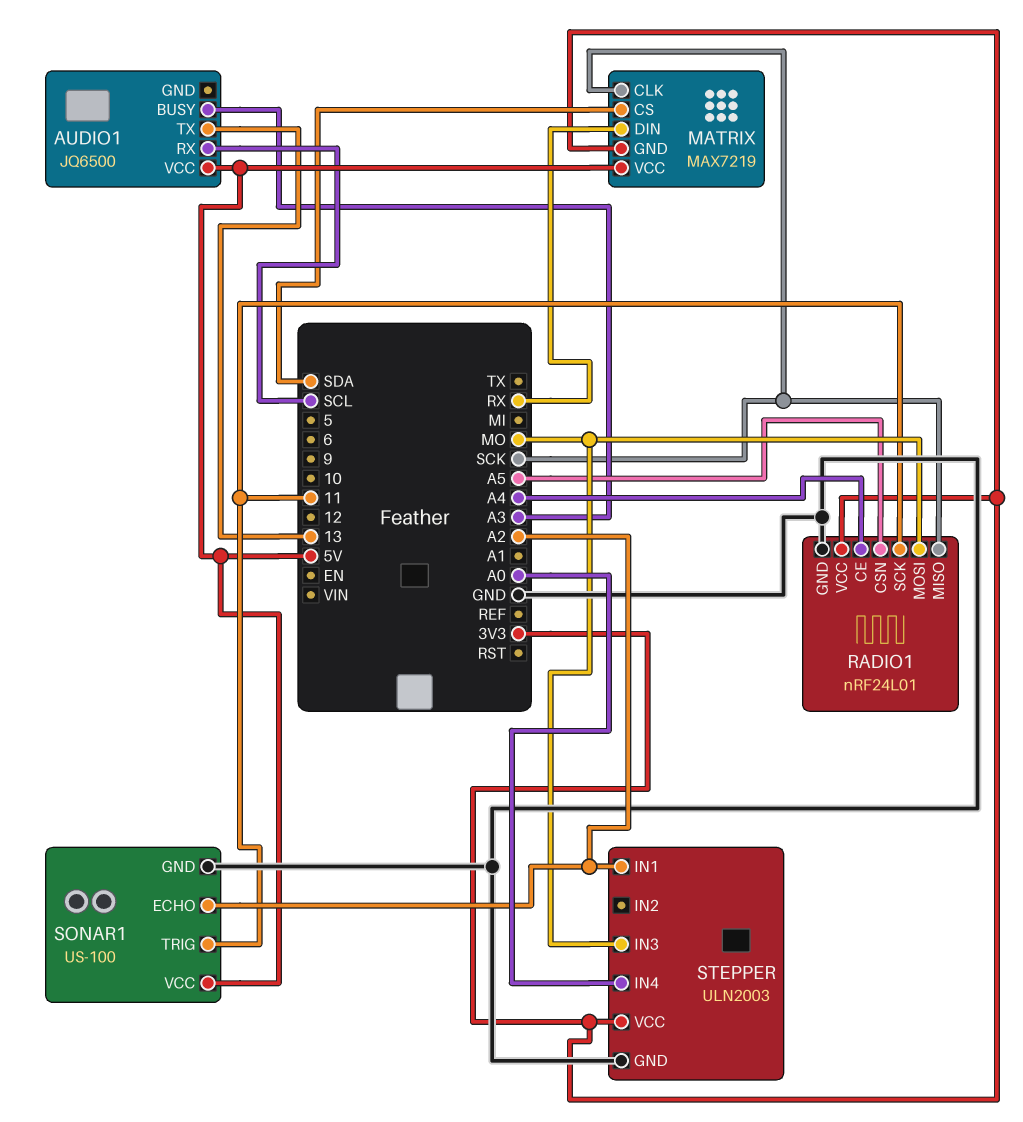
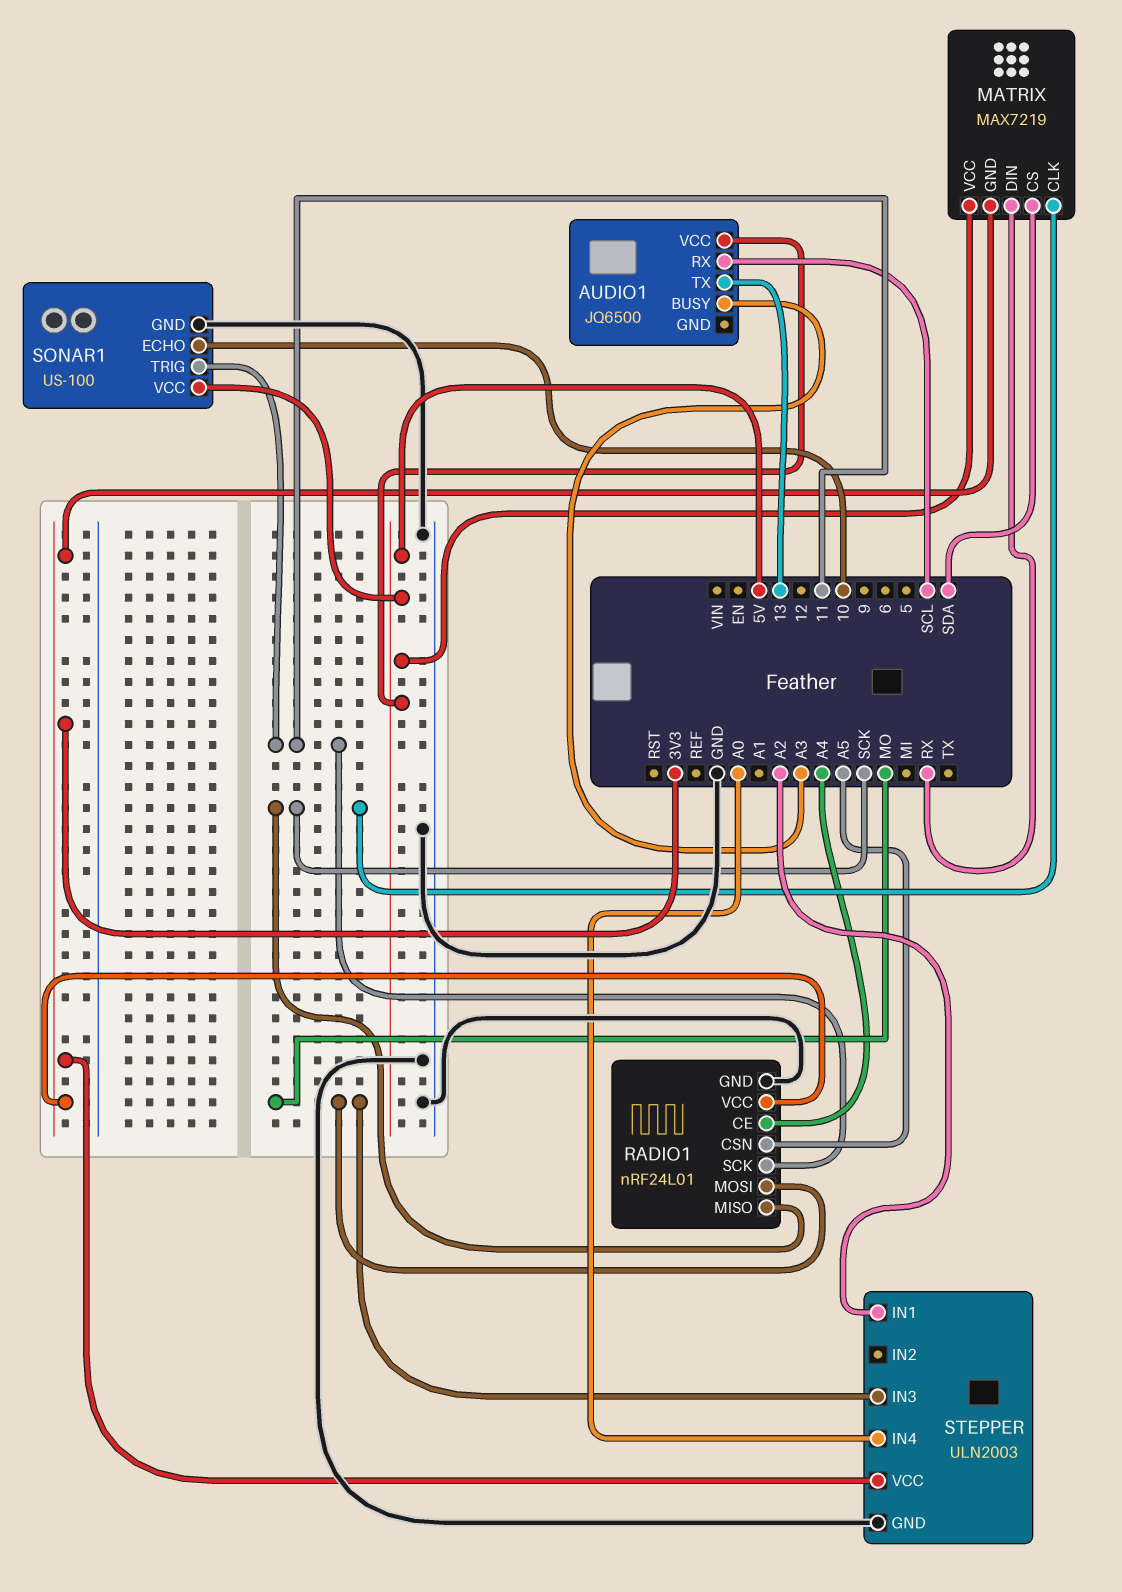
SONAR1 pin ECHO: A2 -> 10

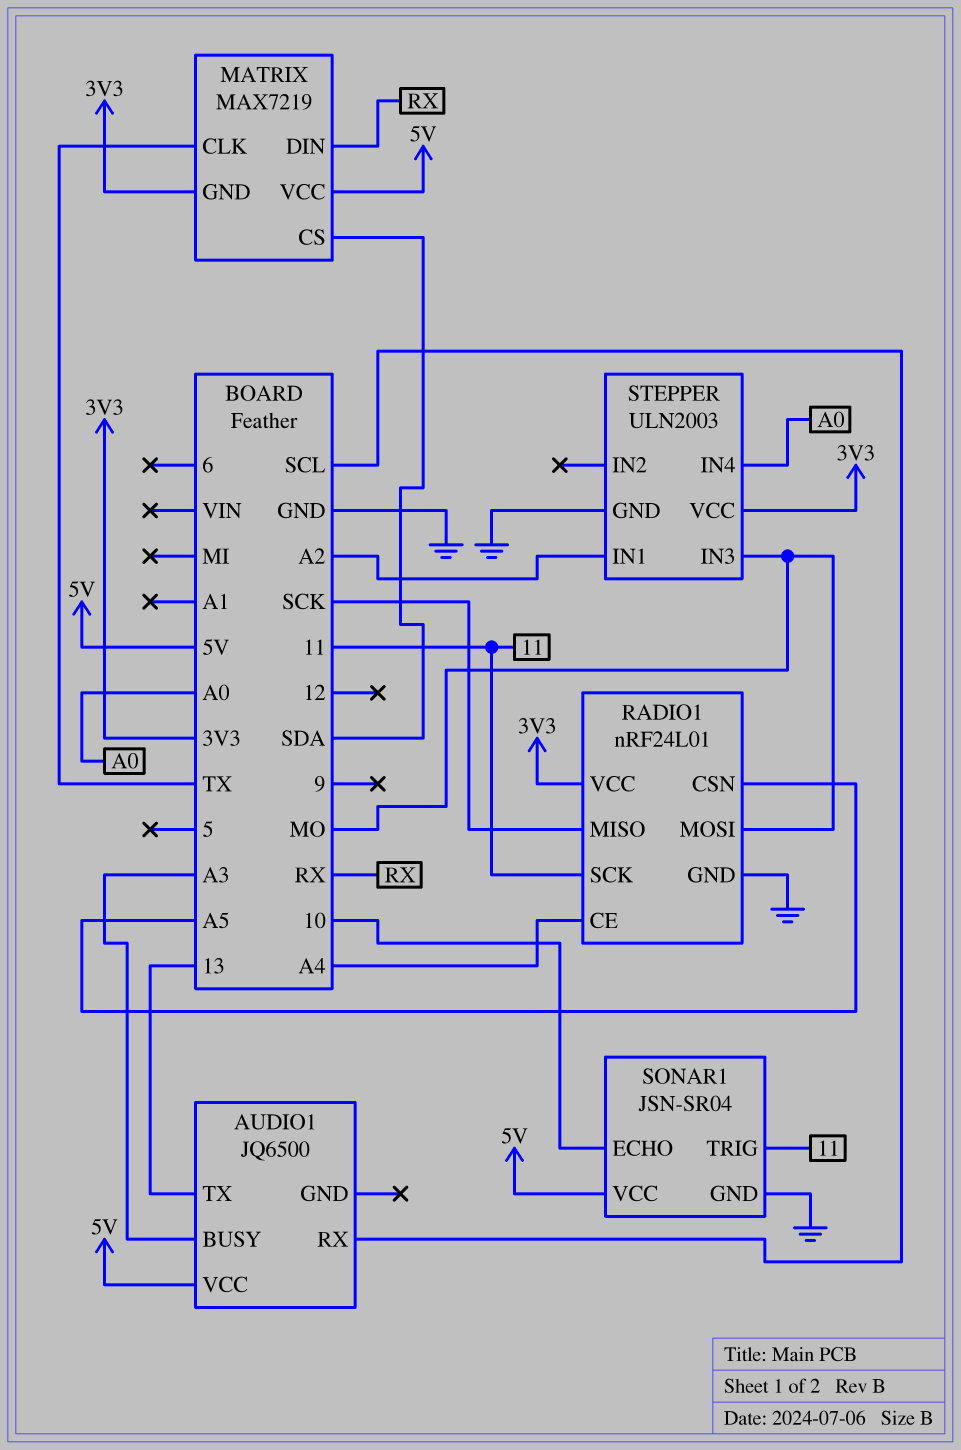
MATRIX pin CLK: SCK -> TX
SONAR1: US-100 -> JSN-SR04

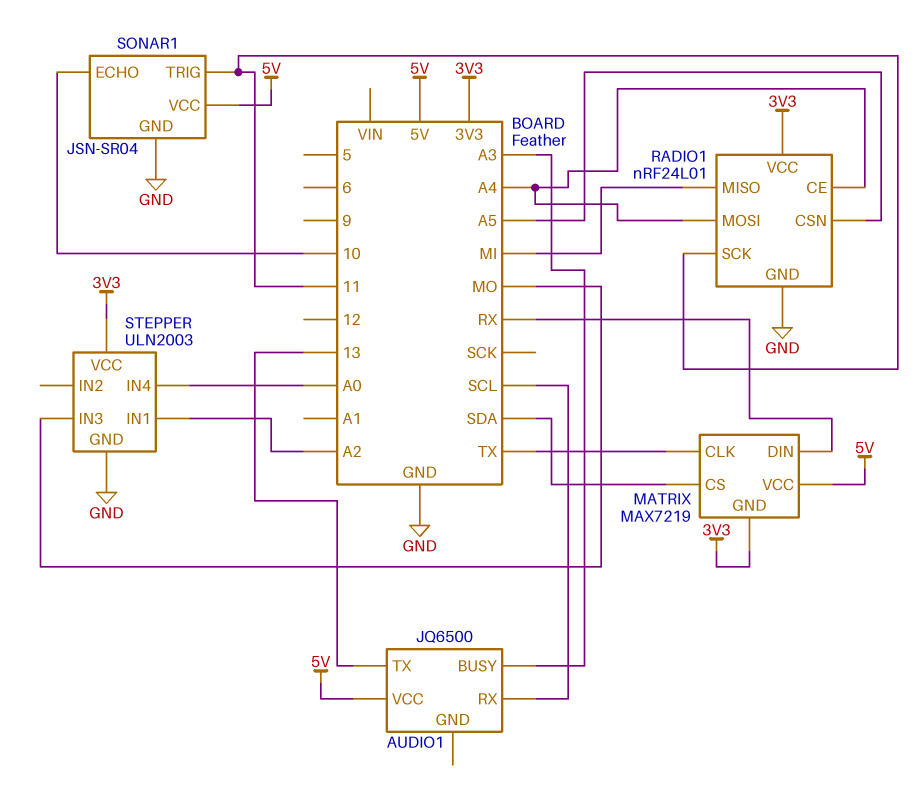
RADIO1 pin MISO: SCK -> MI
RADIO1 pin MOSI: MO -> A4

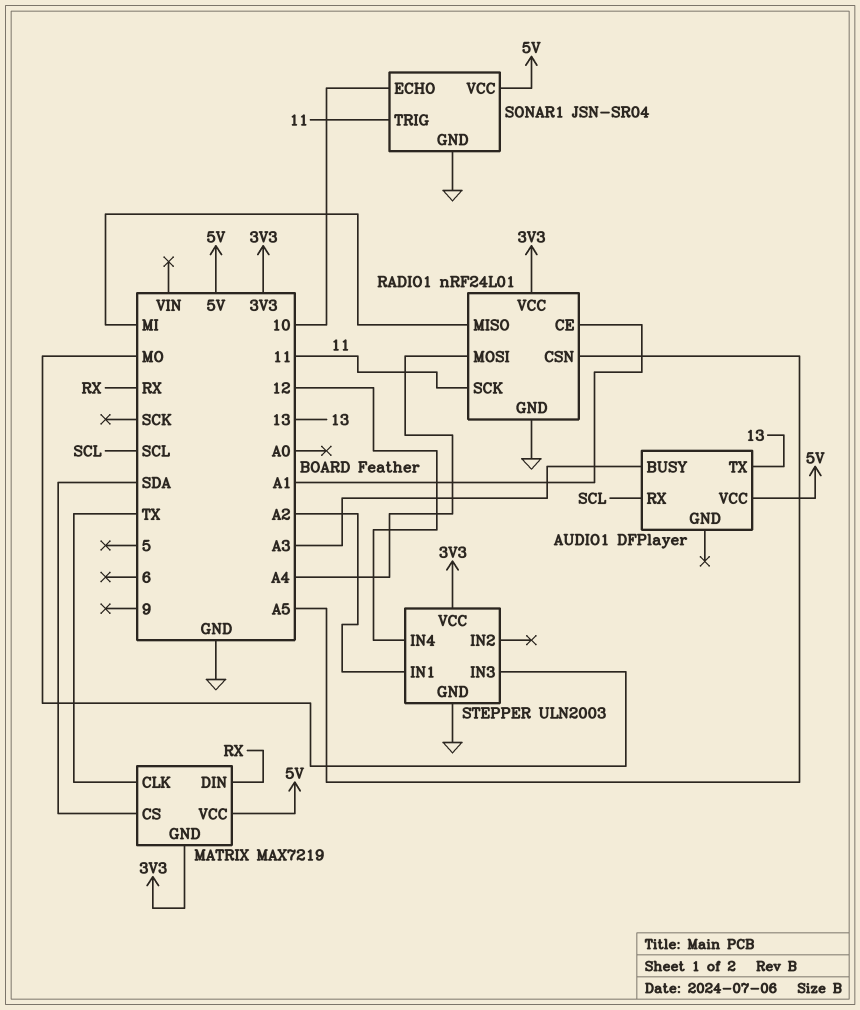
AUDIO1: JQ6500 -> DFPlayer
RADIO1 pin CE: A4 -> A1
STEPPER pin IN4: A0 -> 12

